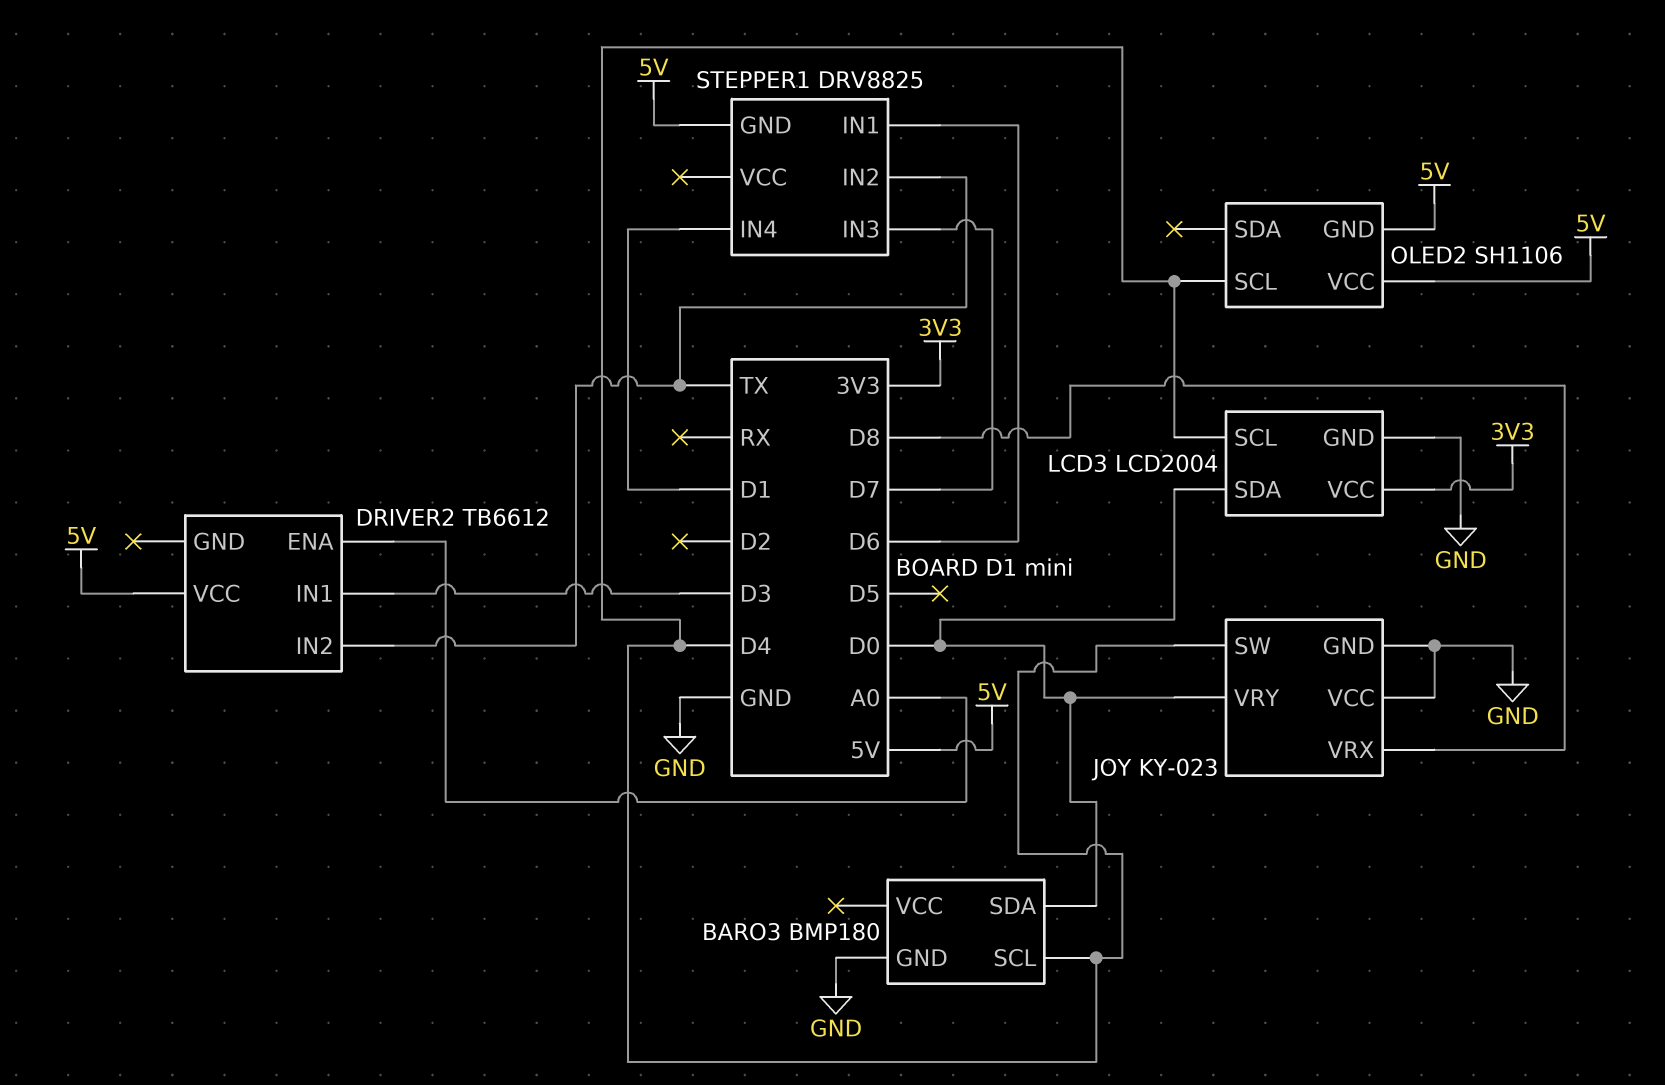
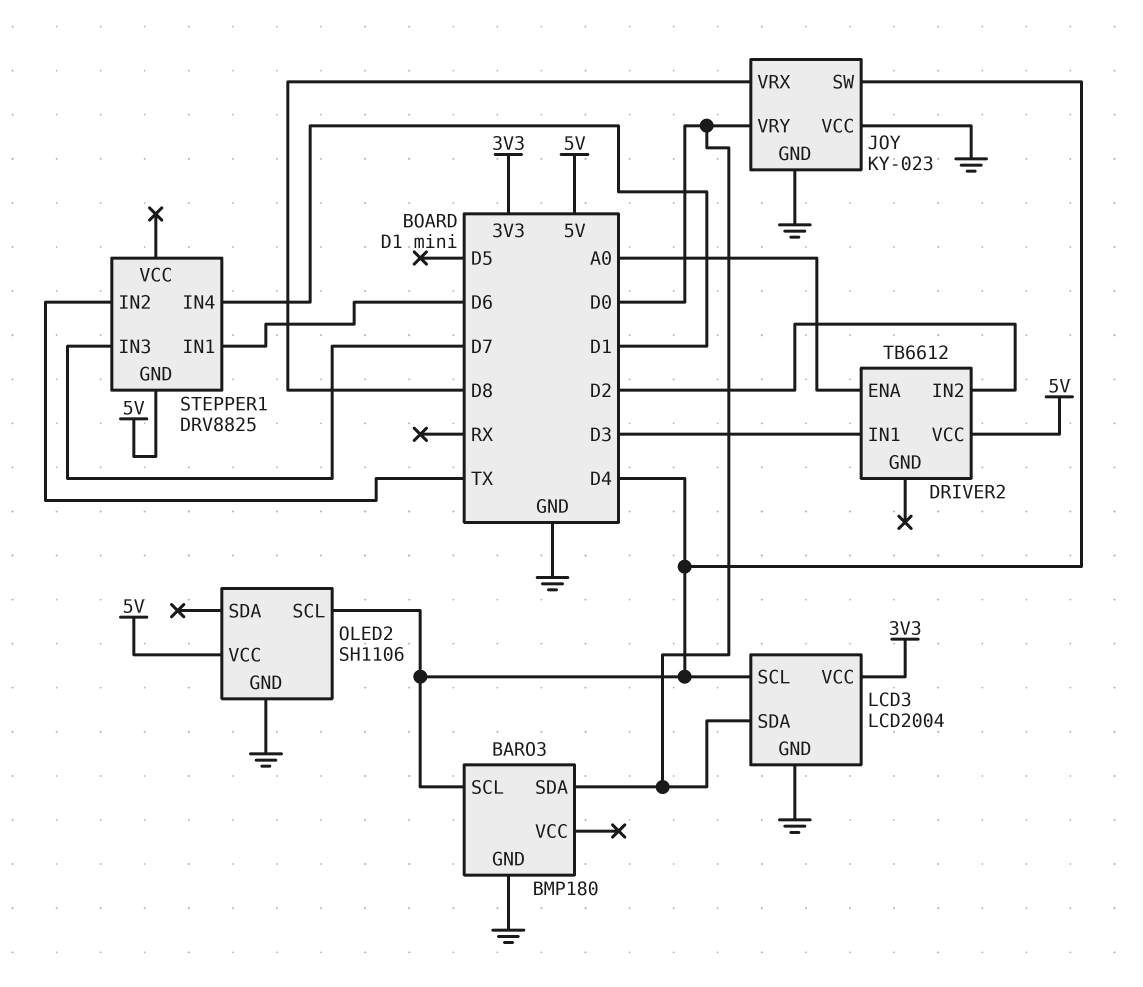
DRIVER2 pin IN2: TX -> D2
OLED2 pin GND: 5V -> GND

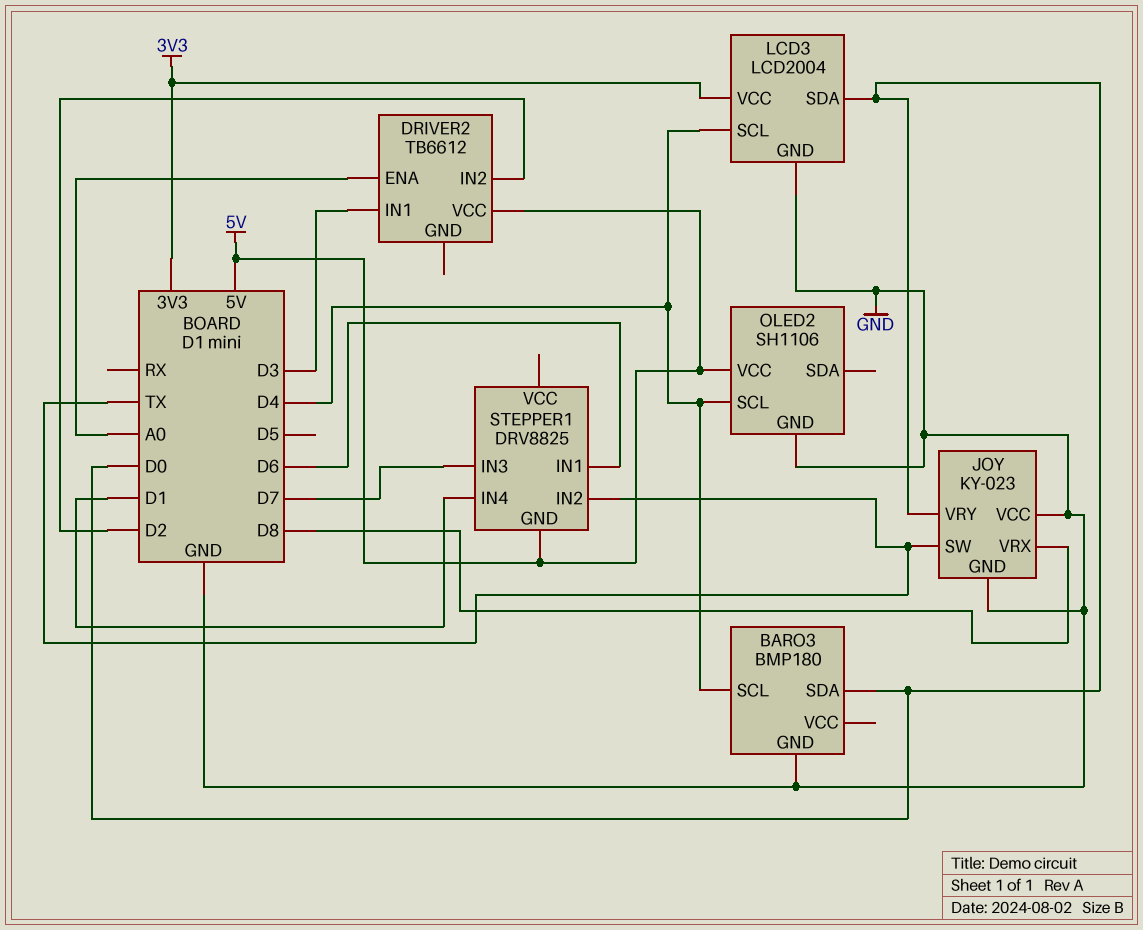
JOY pin SW: D4 -> TX

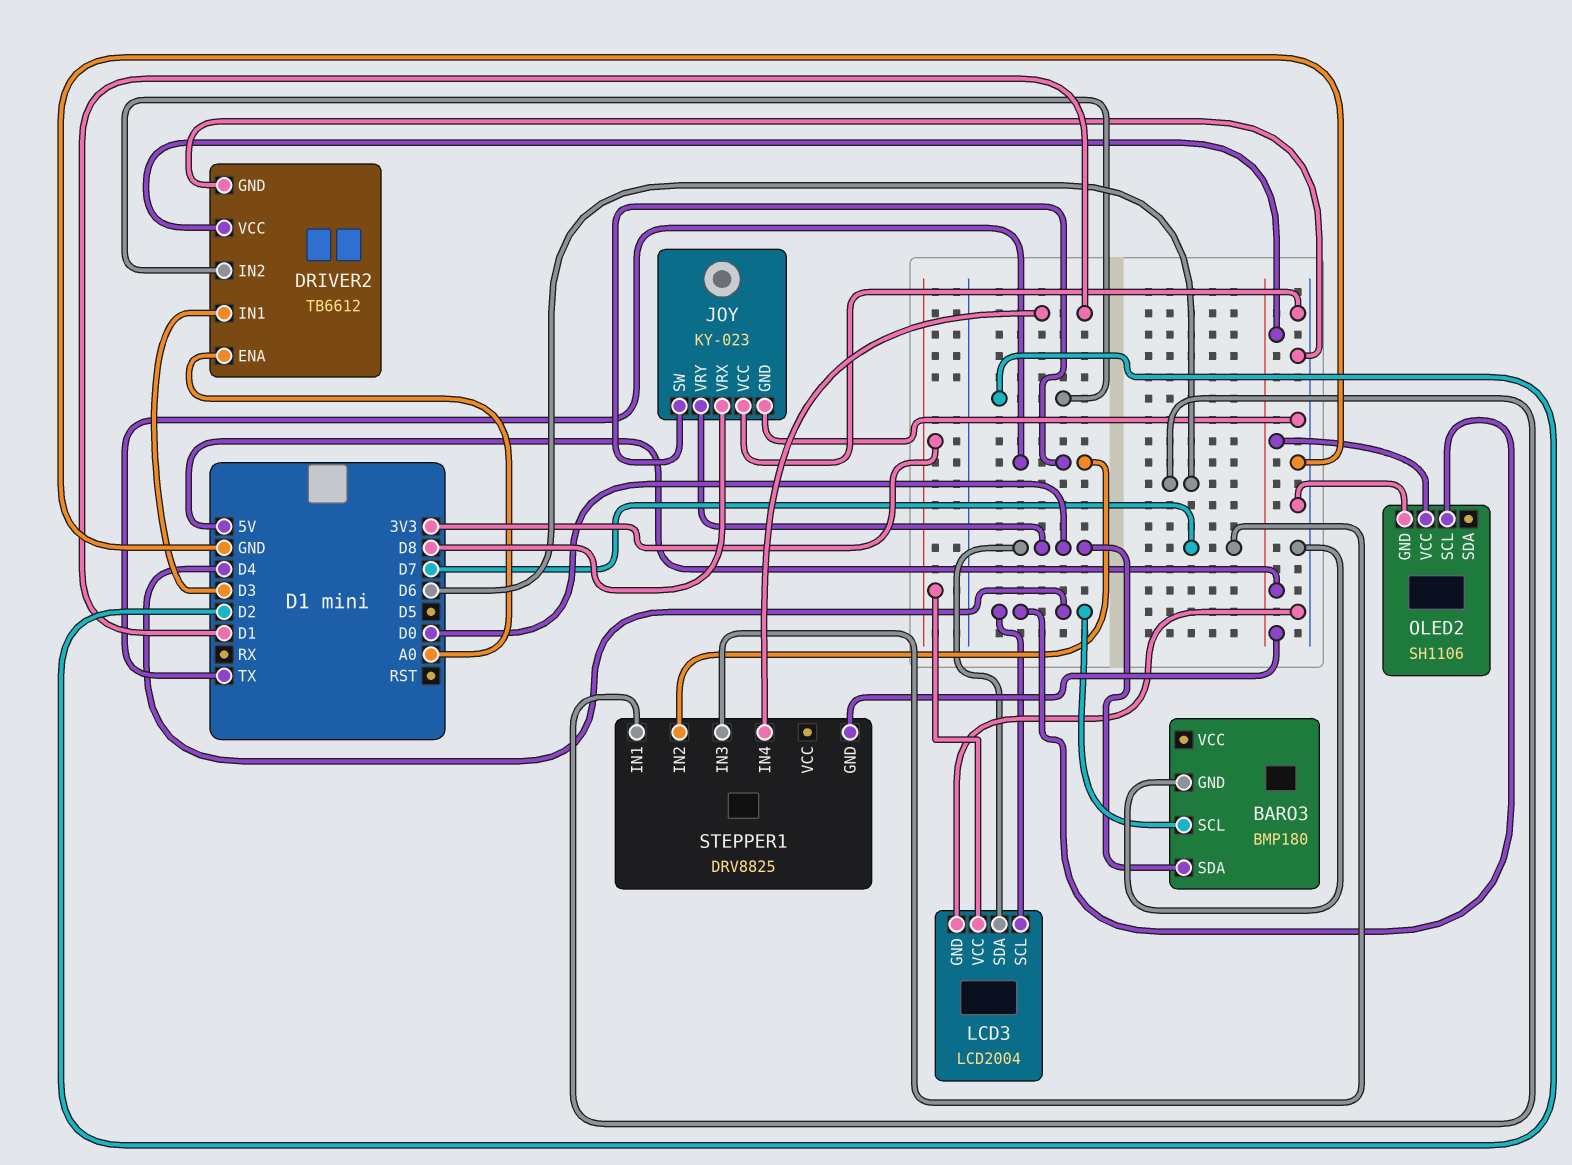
DRIVER2 pin GND: none -> GND

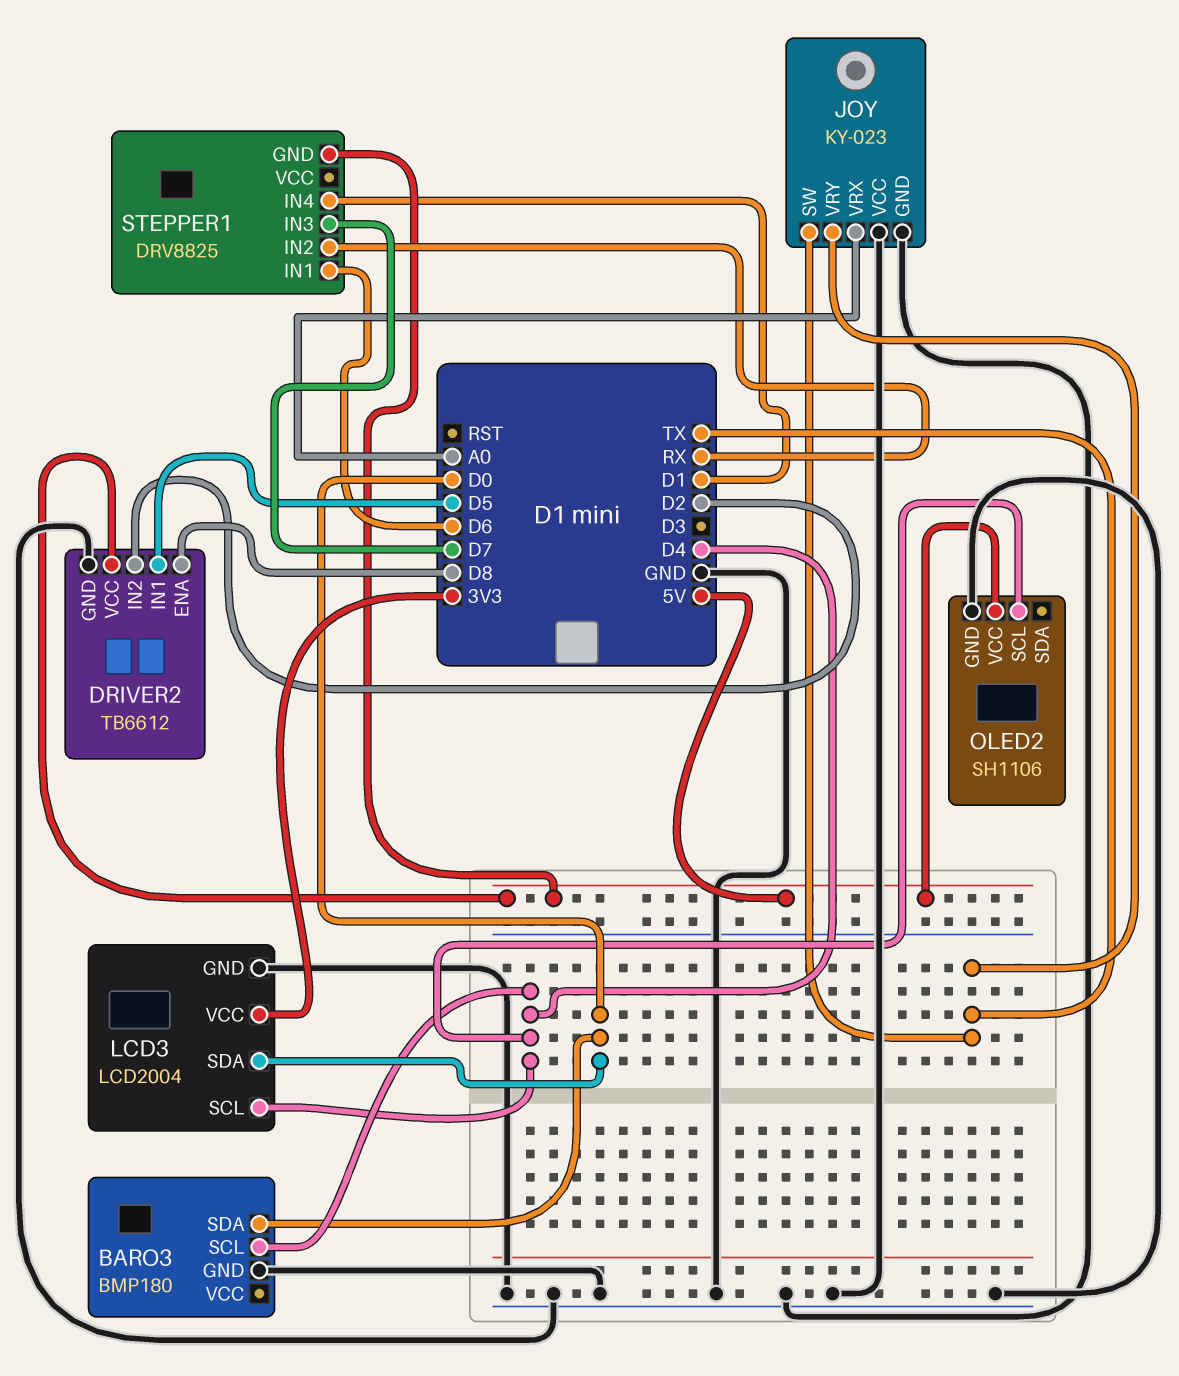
DRIVER2 pin ENA: A0 -> D8
DRIVER2 pin IN1: D3 -> D5
JOY pin VRX: D8 -> A0
JOY pin VRY: D0 -> TX
STEPPER1 pin IN2: TX -> RX

